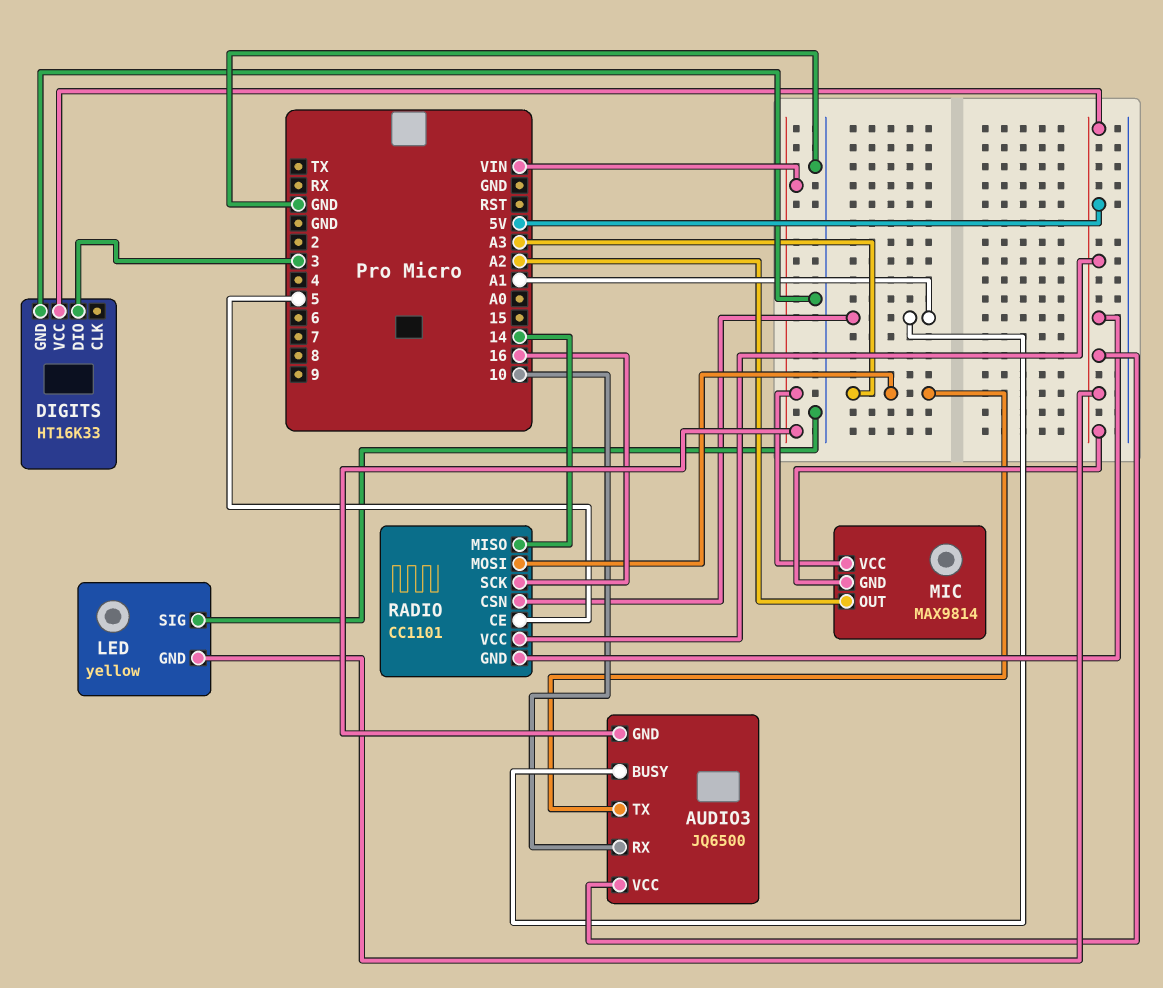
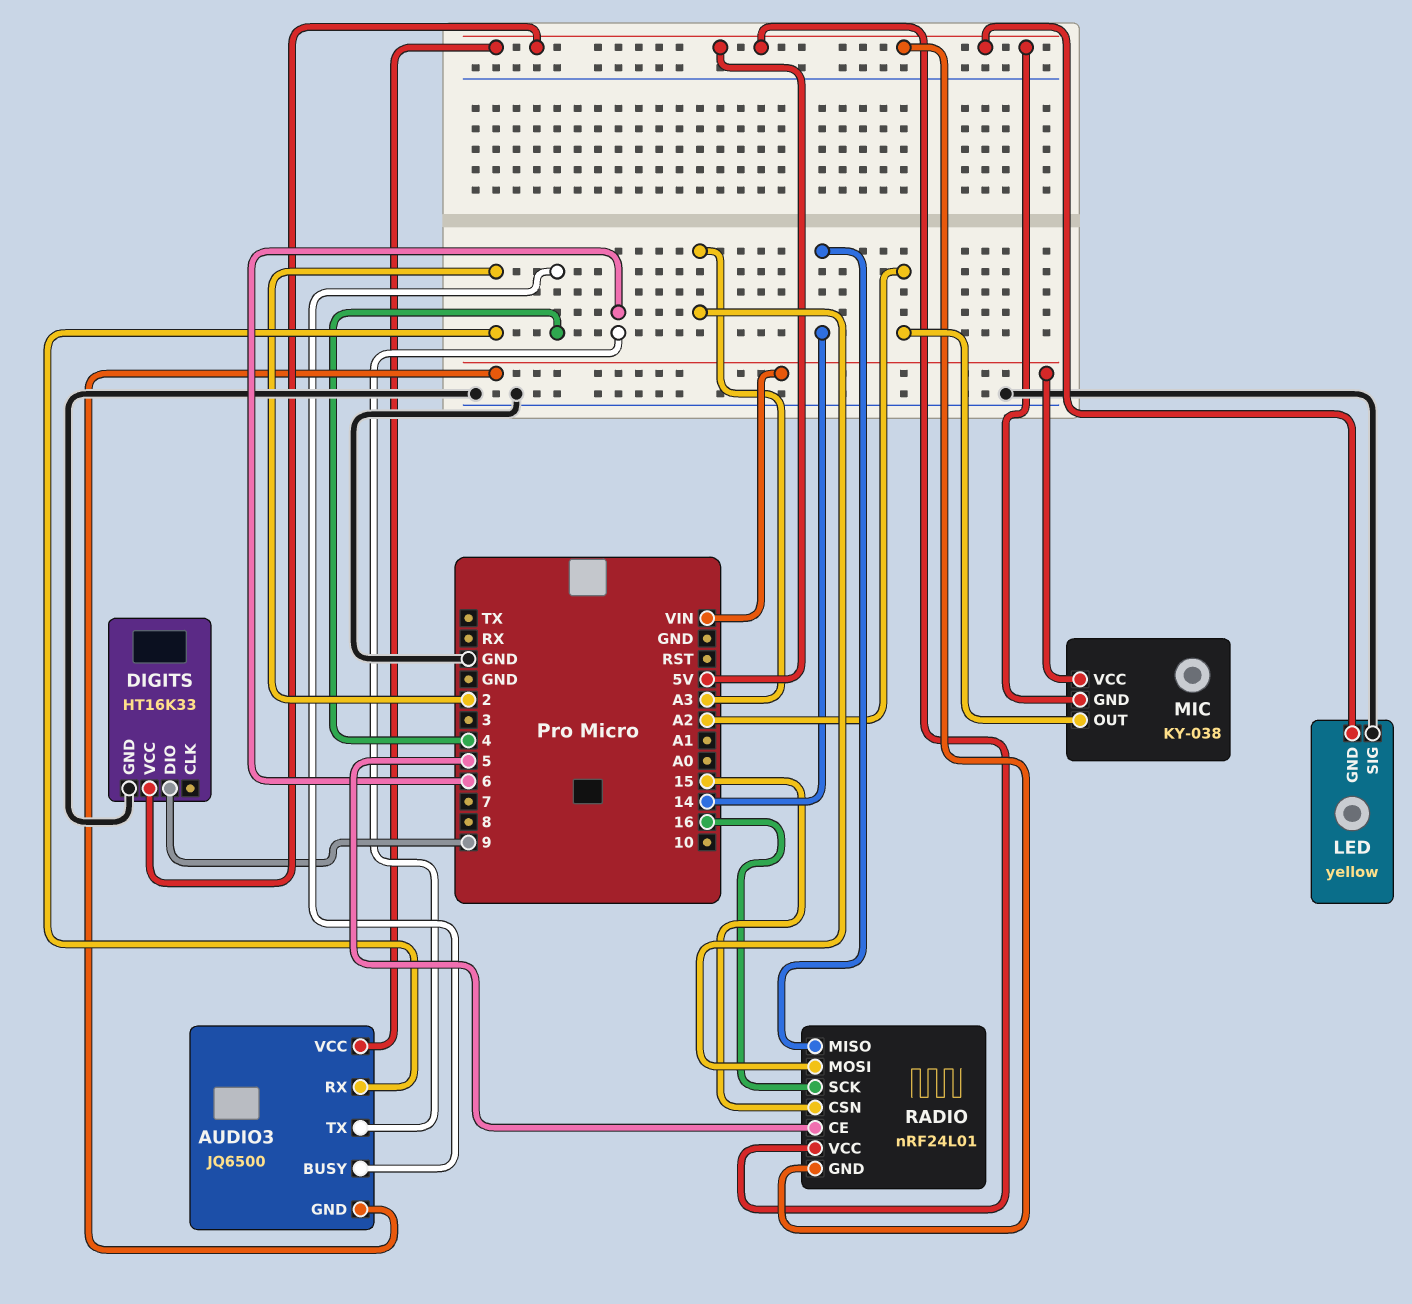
AUDIO3 pin BUSY: A1 -> 4
AUDIO3 pin RX: 10 -> 2
AUDIO3 pin TX: A3 -> 6
DIGITS pin DIO: 3 -> 9
MIC: MAX9814 -> KY-038
RADIO: CC1101 -> nRF24L01
RADIO pin CSN: A1 -> 15

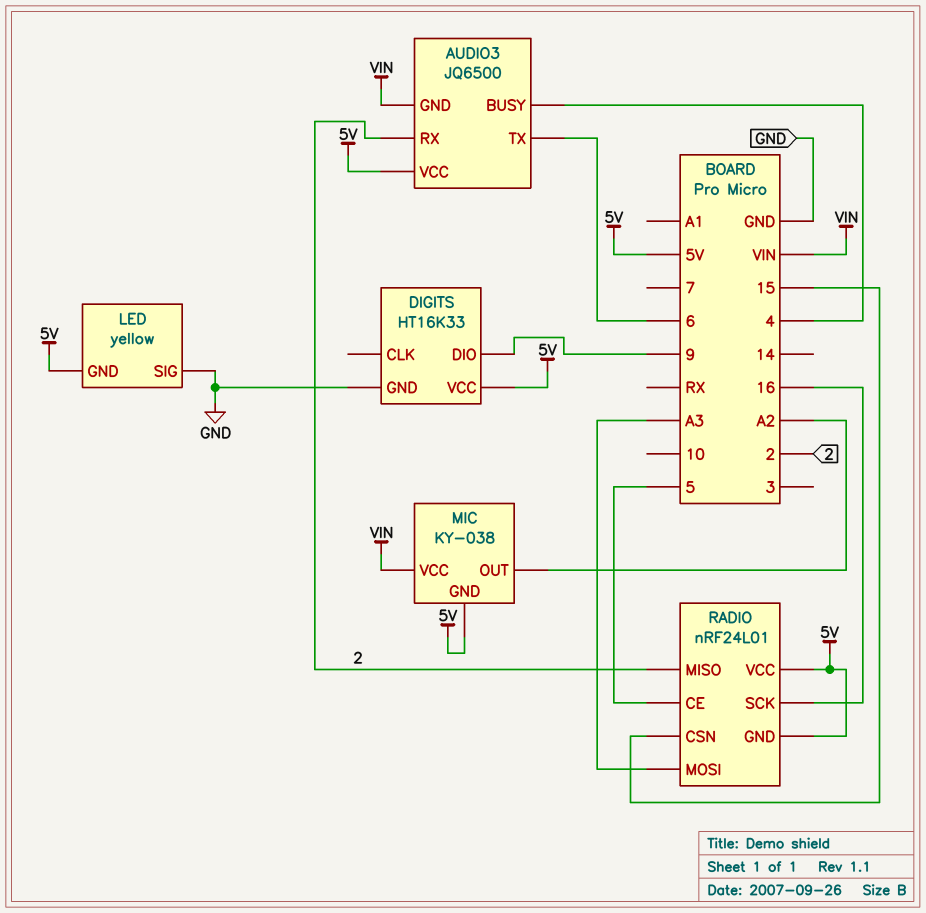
RADIO pin MISO: 14 -> 2

